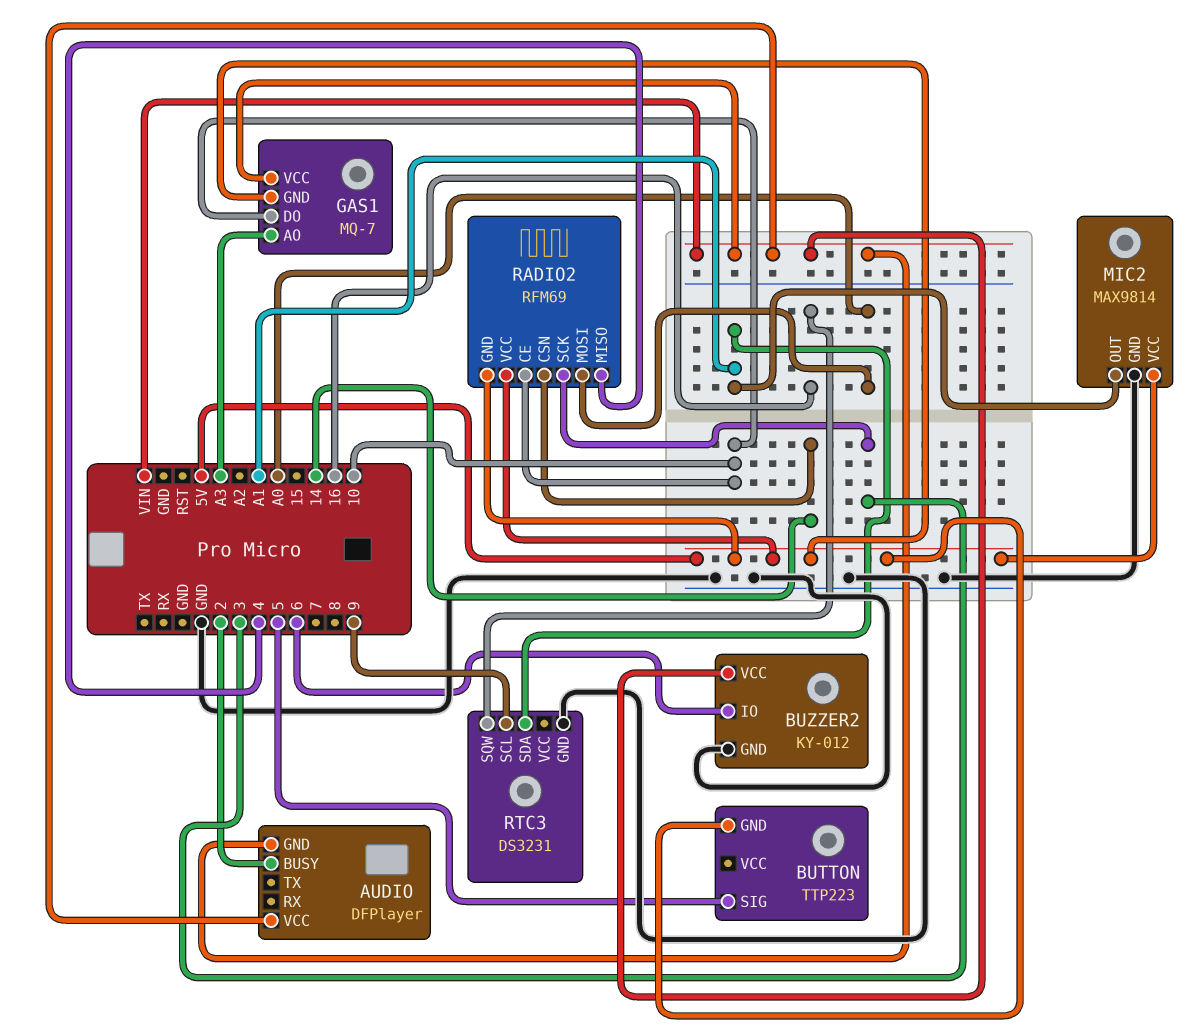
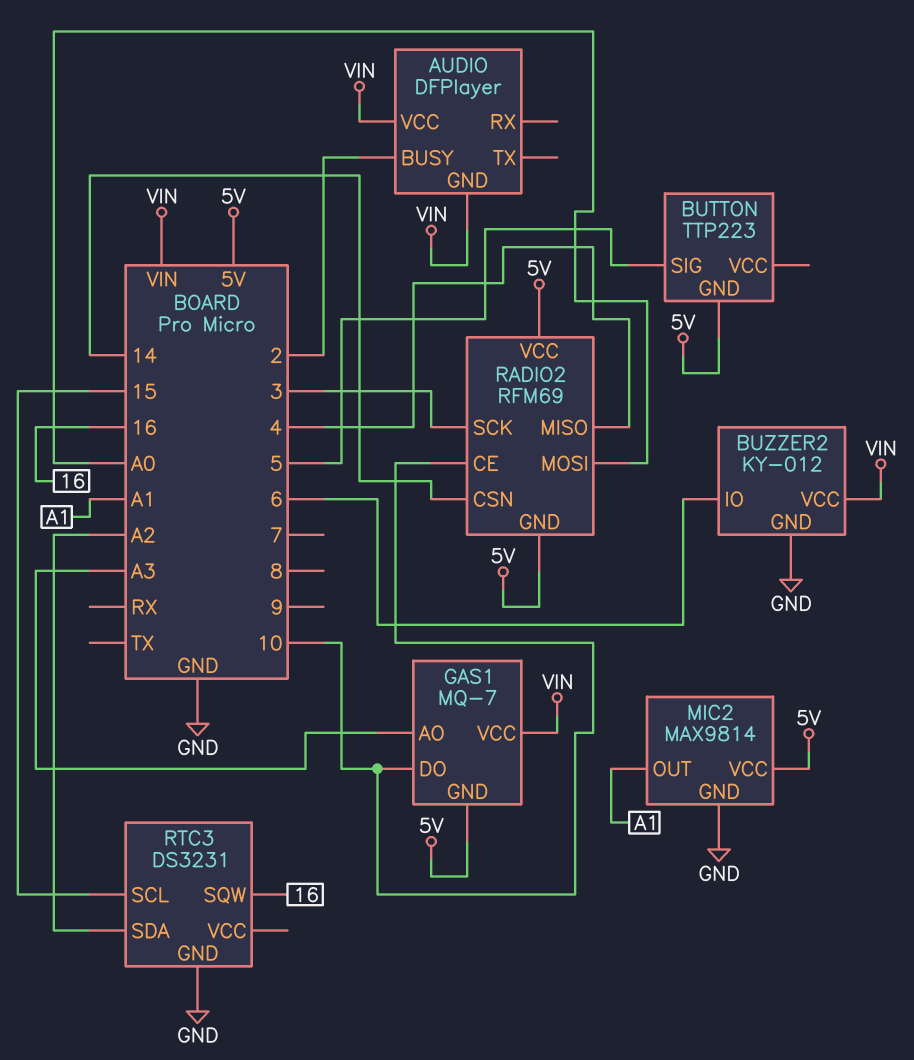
RTC3 pin SCL: 9 -> 15
RTC3 pin SDA: A1 -> A2

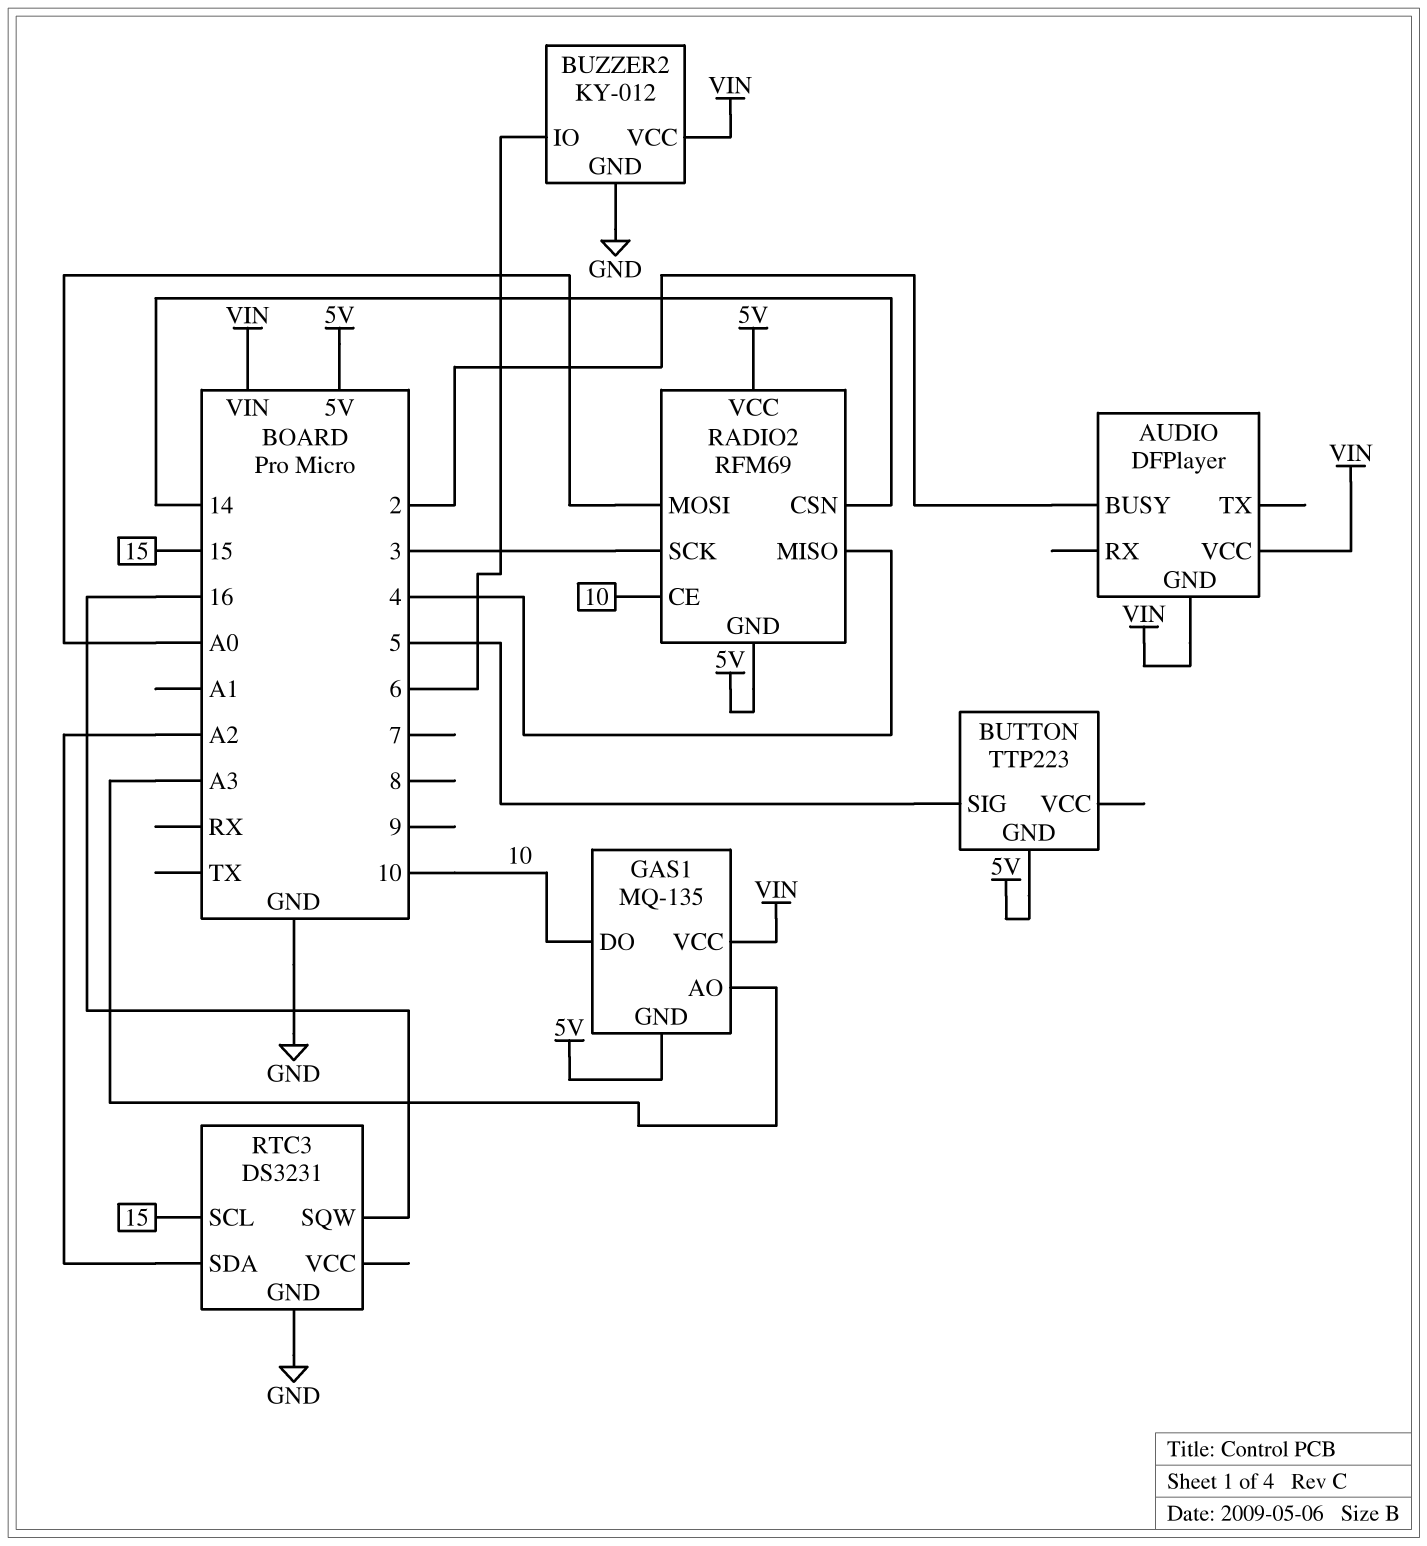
GAS1: MQ-7 -> MQ-135
MIC2: MAX9814 -> none
MIC2 pin GND: GND -> none
MIC2 pin OUT: A1 -> none
MIC2 pin VCC: 5V -> none

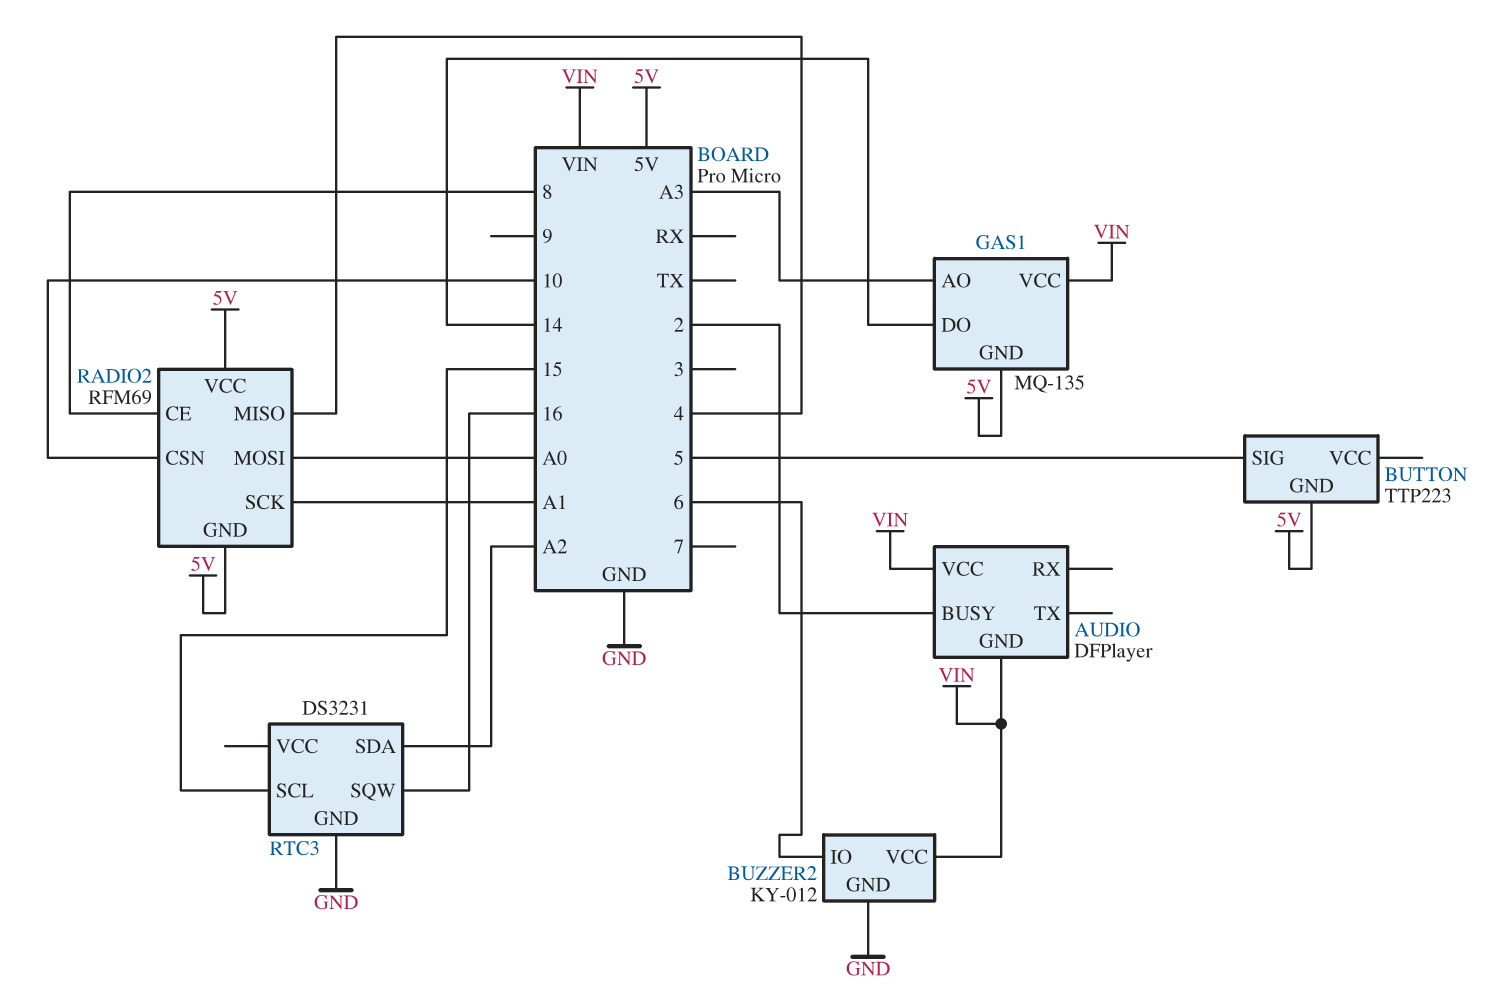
GAS1 pin DO: 10 -> 14
RADIO2 pin CE: 10 -> 8
RADIO2 pin CSN: 14 -> 10
RADIO2 pin SCK: 3 -> A1

